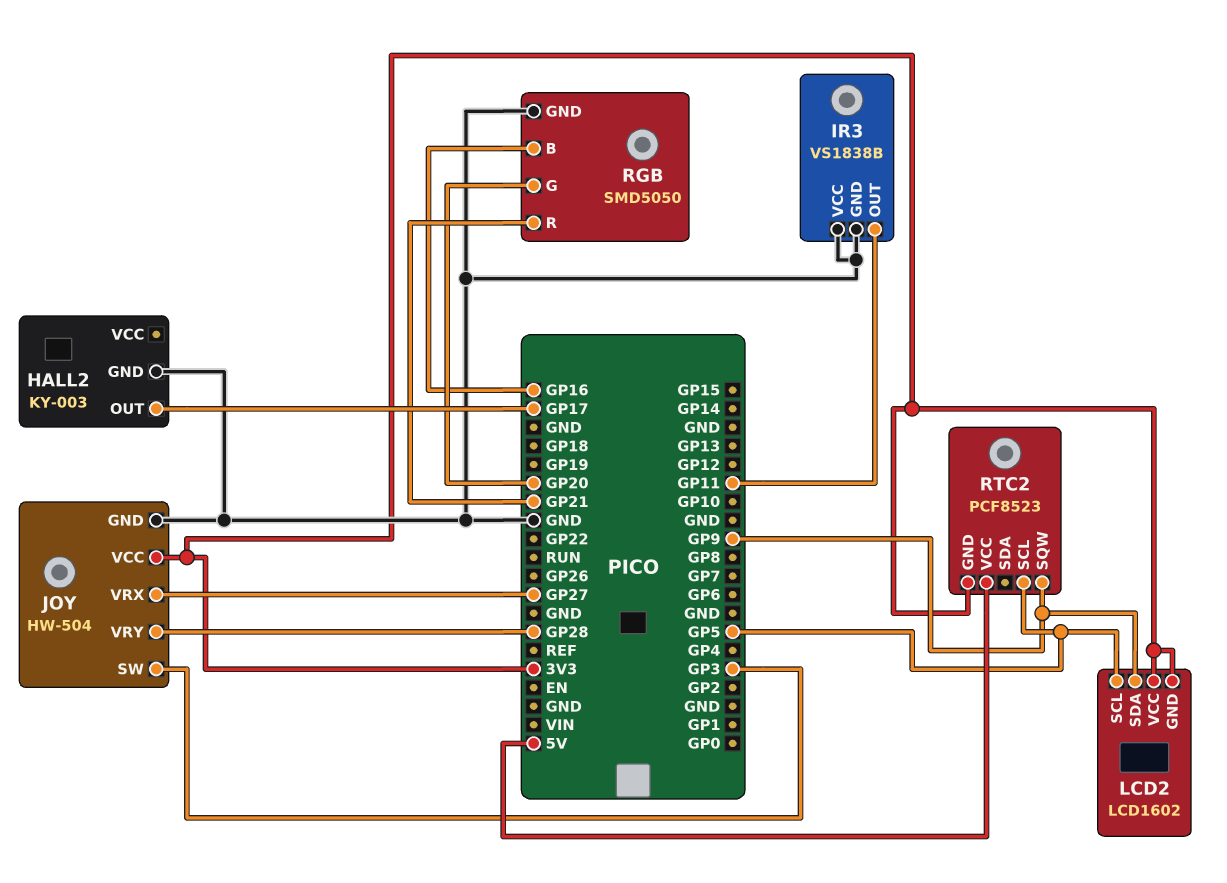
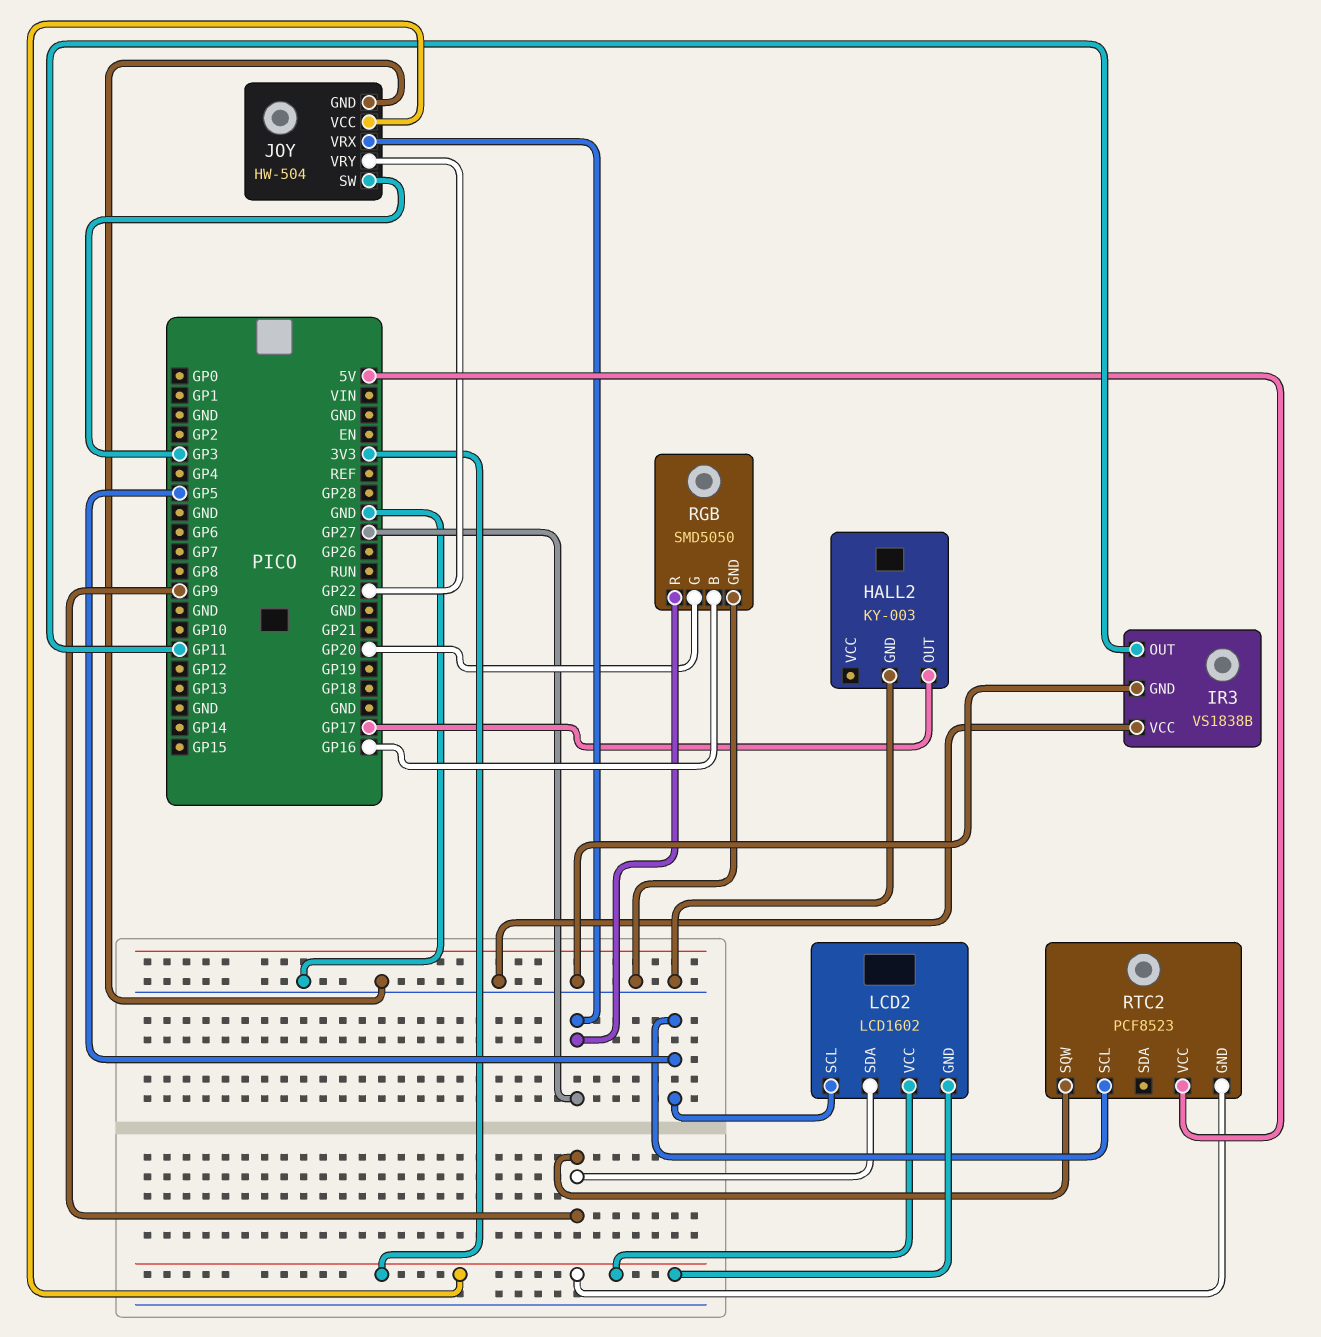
JOY pin VRY: GP28 -> GP22
RGB pin R: GP21 -> GP27

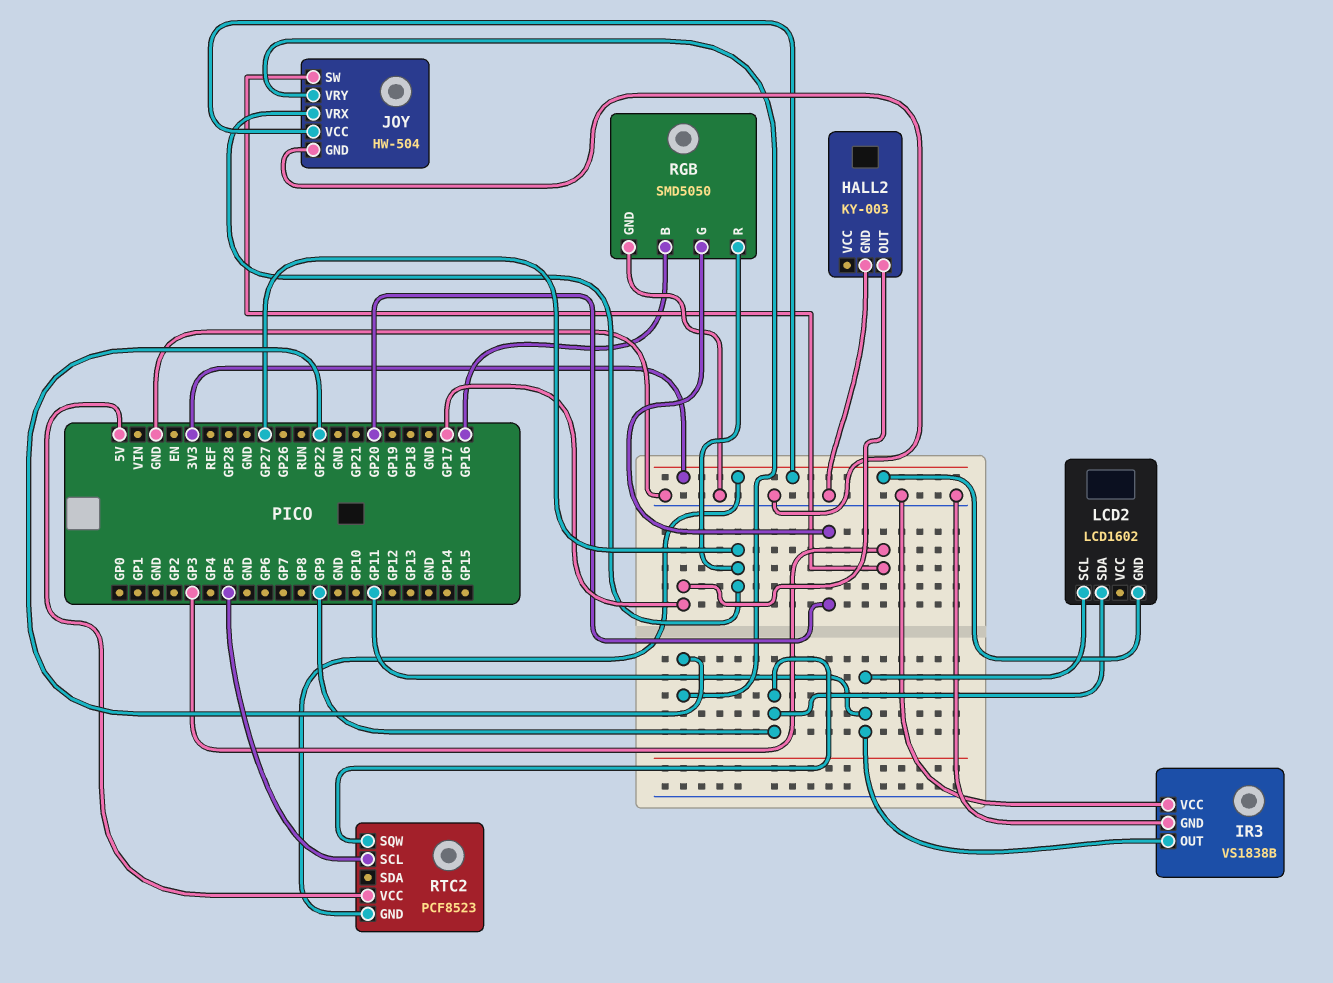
LCD2 pin SCL: GP5 -> GP11
LCD2 pin VCC: 3V3 -> none

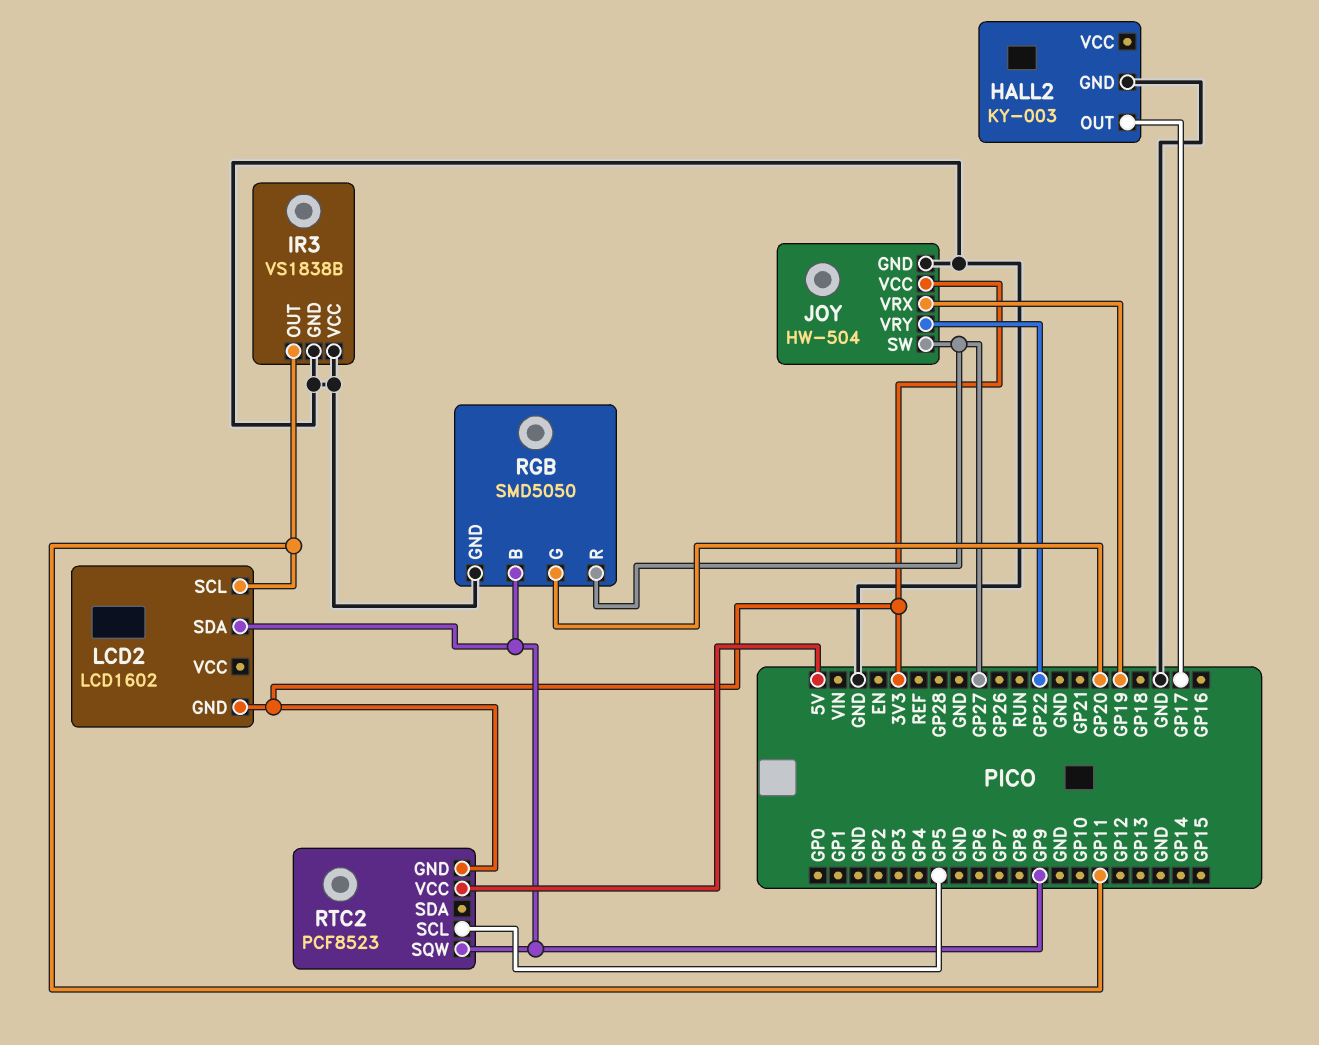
JOY pin SW: GP3 -> GP27
JOY pin VRX: GP27 -> GP19
RGB pin B: GP16 -> GP9

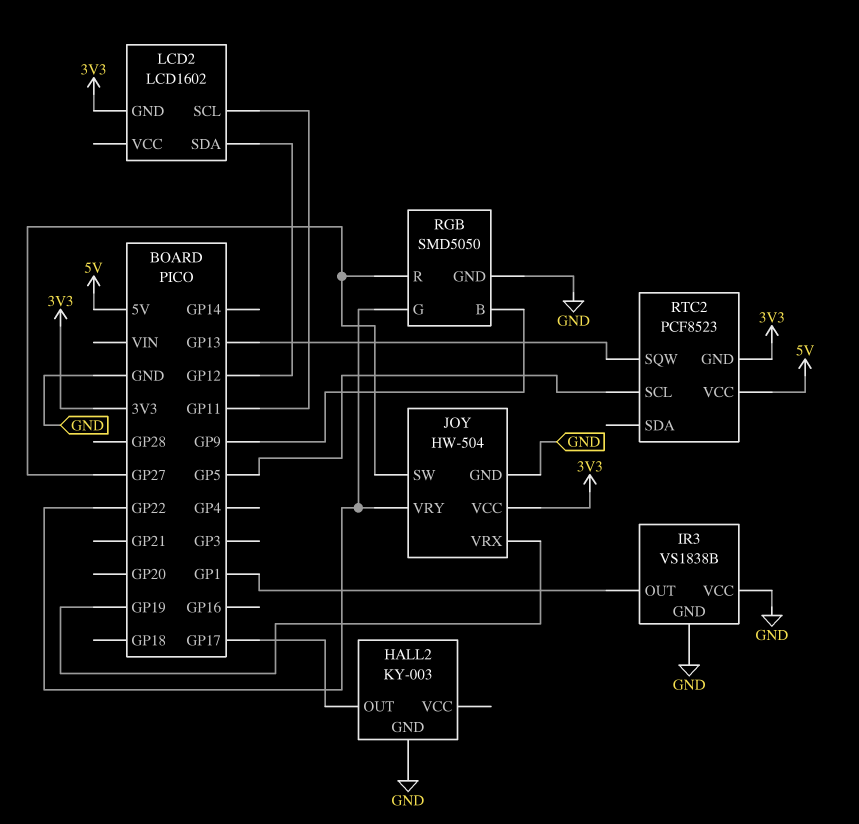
IR3 pin OUT: GP11 -> GP1
LCD2 pin SDA: GP9 -> GP12
RGB pin G: GP20 -> GP22
RTC2 pin SQW: GP9 -> GP13

